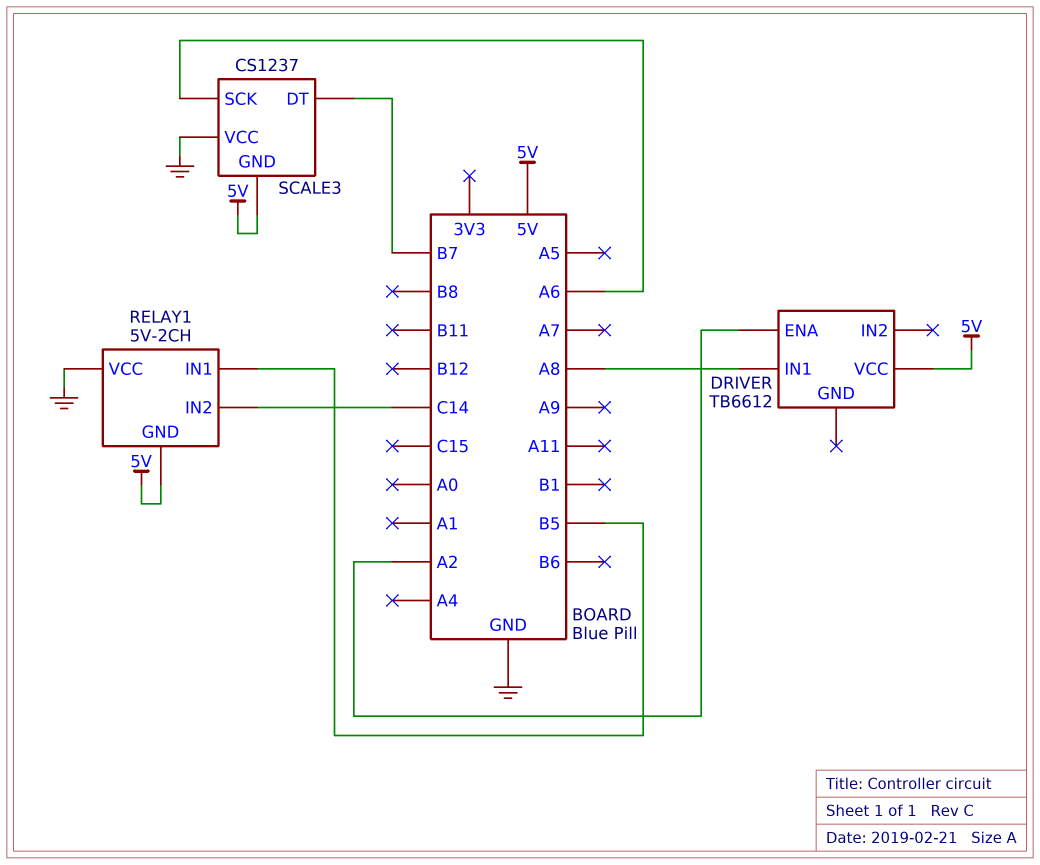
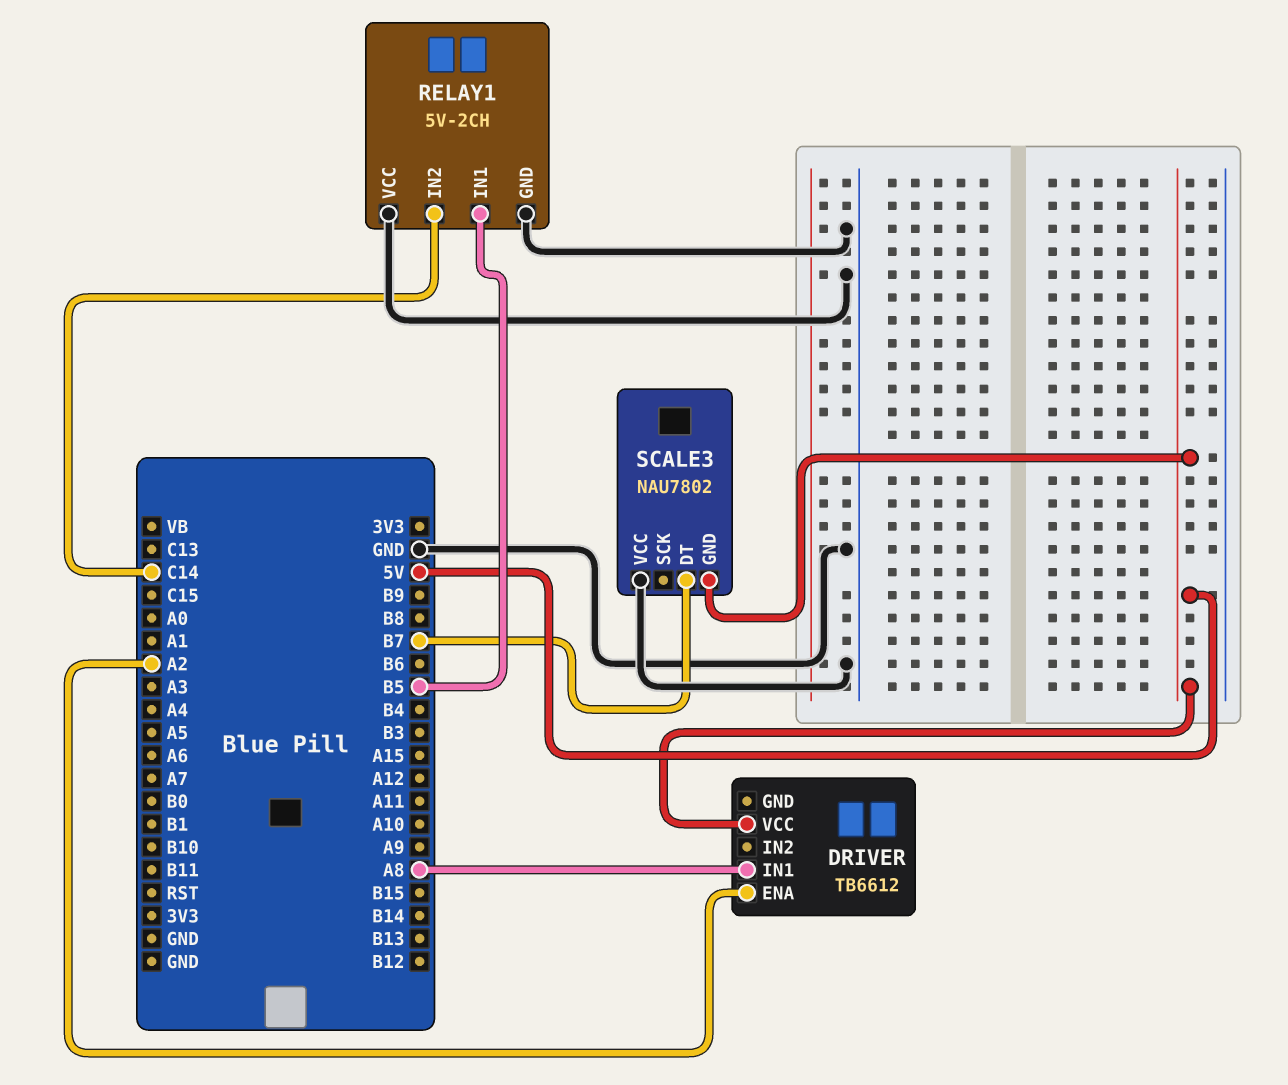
RELAY1 pin GND: 5V -> GND
SCALE3: CS1237 -> NAU7802
SCALE3 pin SCK: A6 -> none

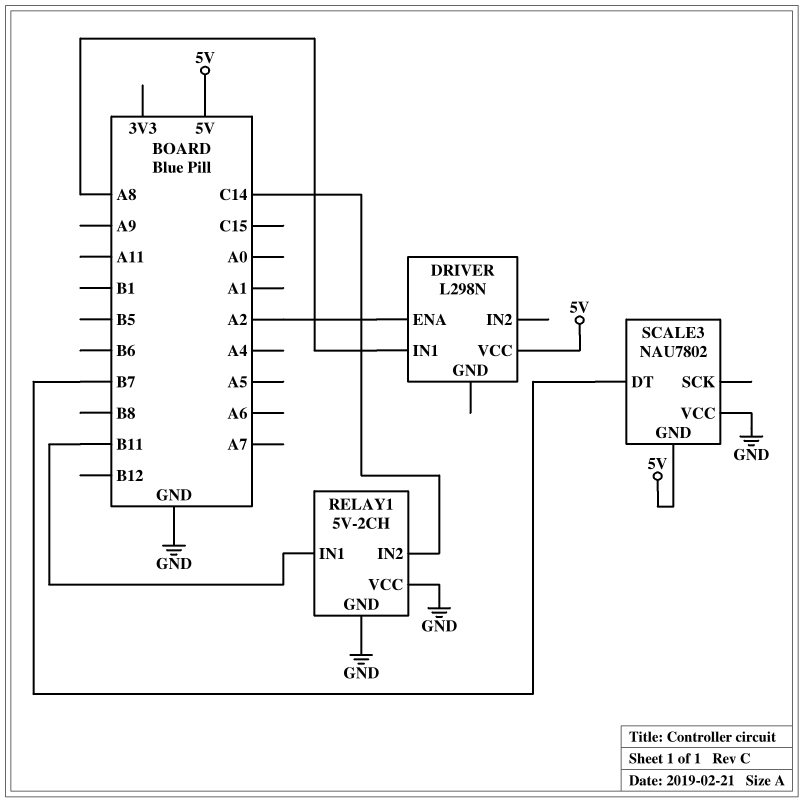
DRIVER: TB6612 -> L298N
RELAY1 pin IN1: B5 -> B11

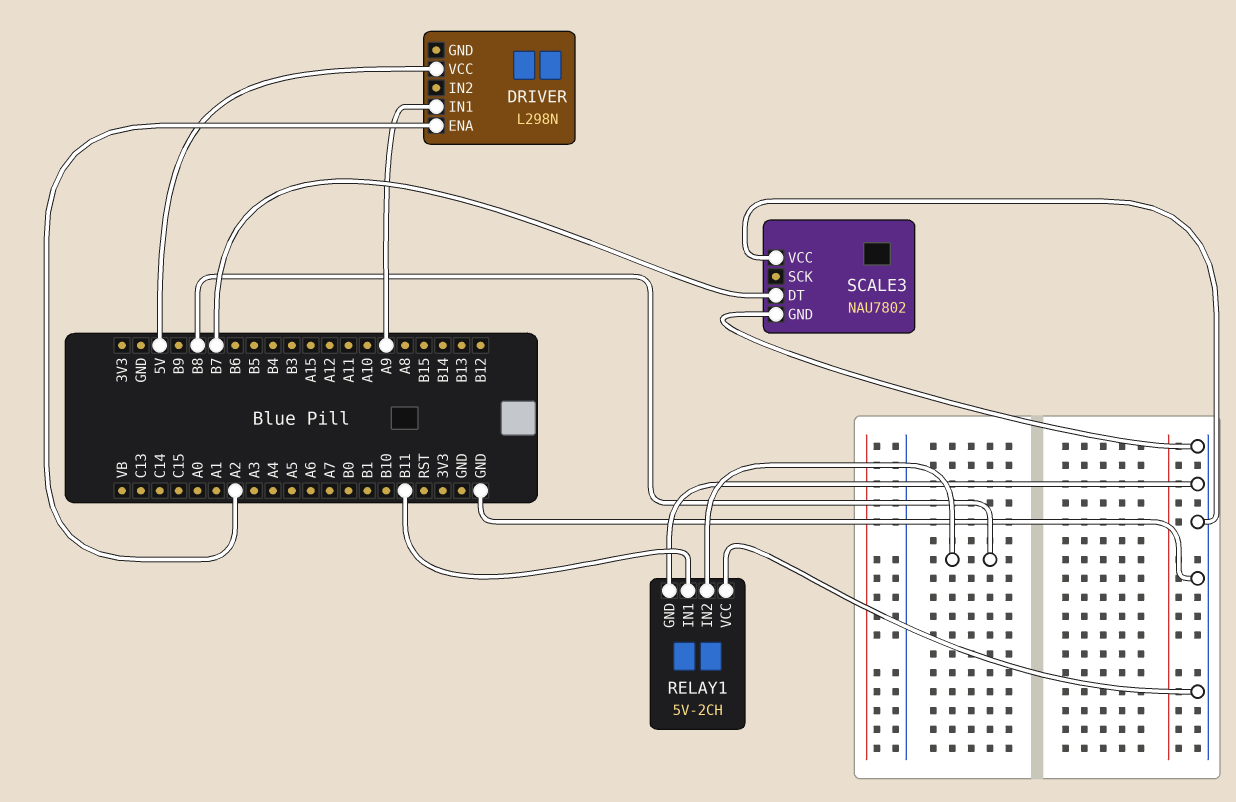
DRIVER pin IN1: A8 -> A9
RELAY1 pin IN2: C14 -> B8
SCALE3 pin GND: 5V -> GND

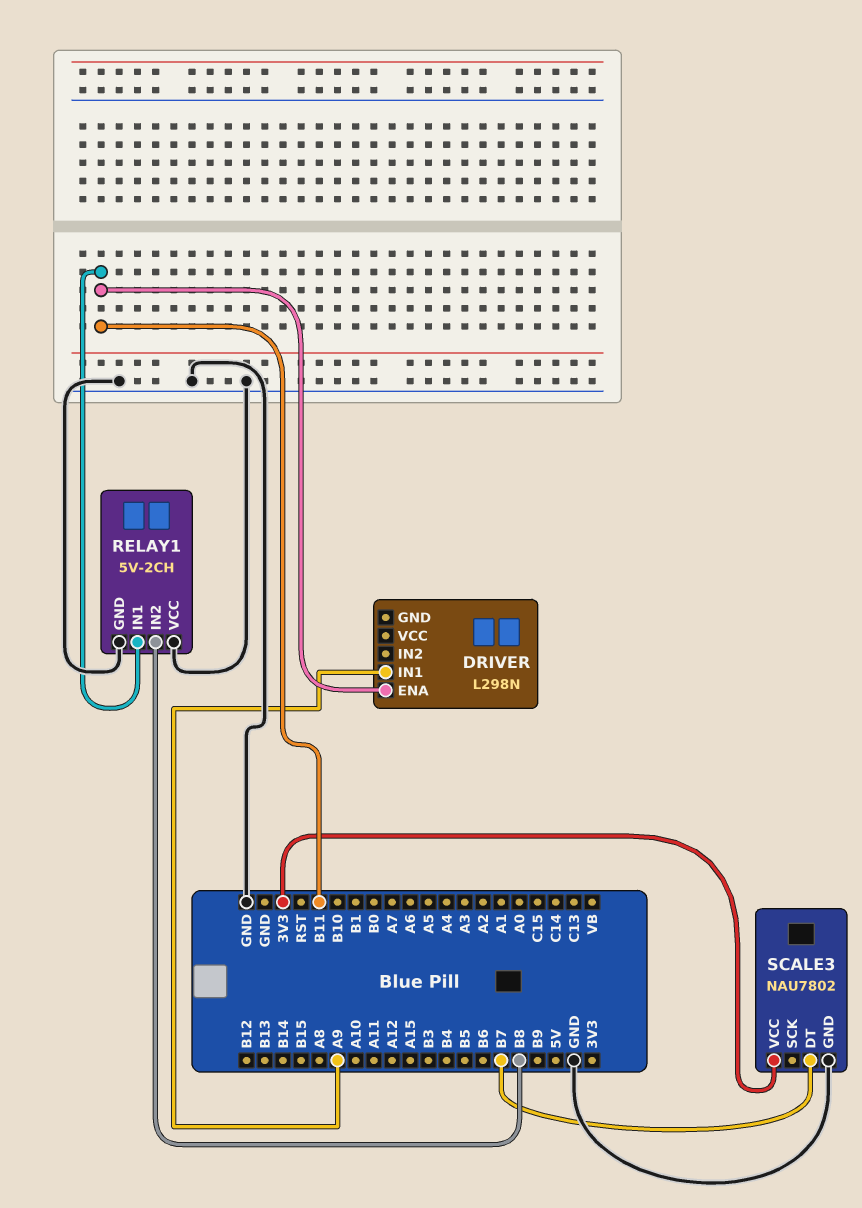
DRIVER pin ENA: A2 -> B11
DRIVER pin VCC: 5V -> none
SCALE3 pin VCC: GND -> 3V3

